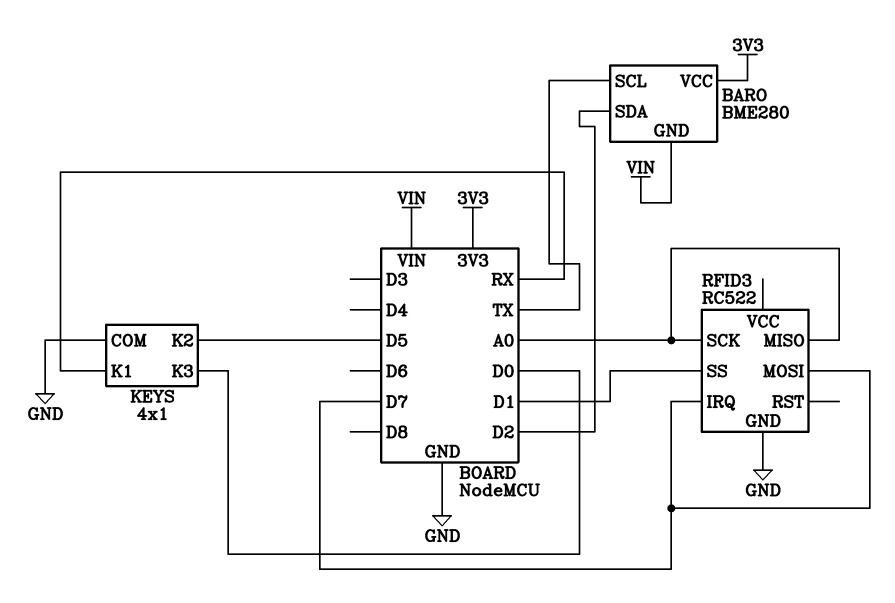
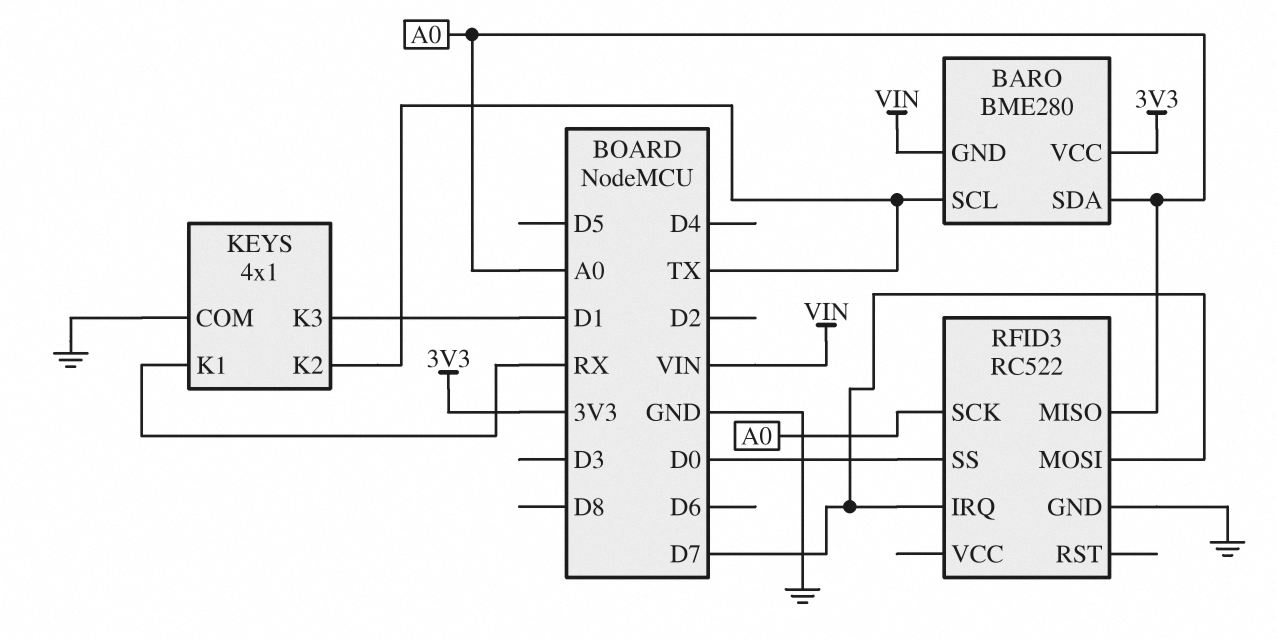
BARO pin SDA: D2 -> A0
KEYS pin K2: D5 -> TX
KEYS pin K3: D0 -> D1
RFID3 pin SS: D1 -> D0

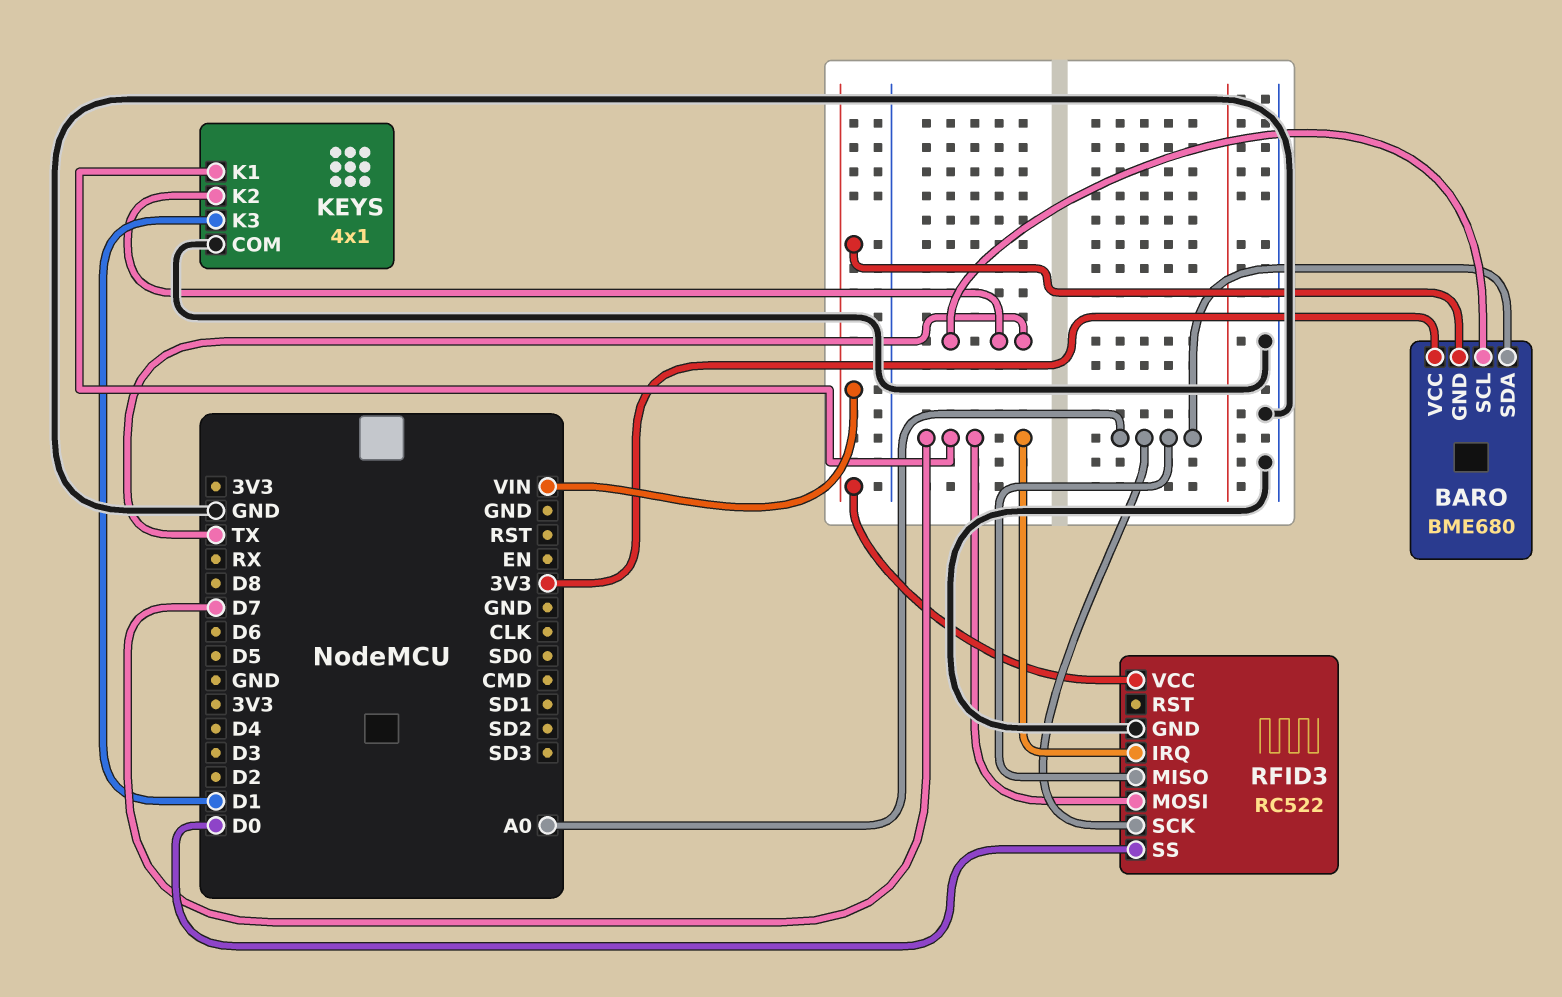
BARO: BME280 -> BME680
KEYS pin K1: RX -> D7
RFID3 pin VCC: none -> VIN

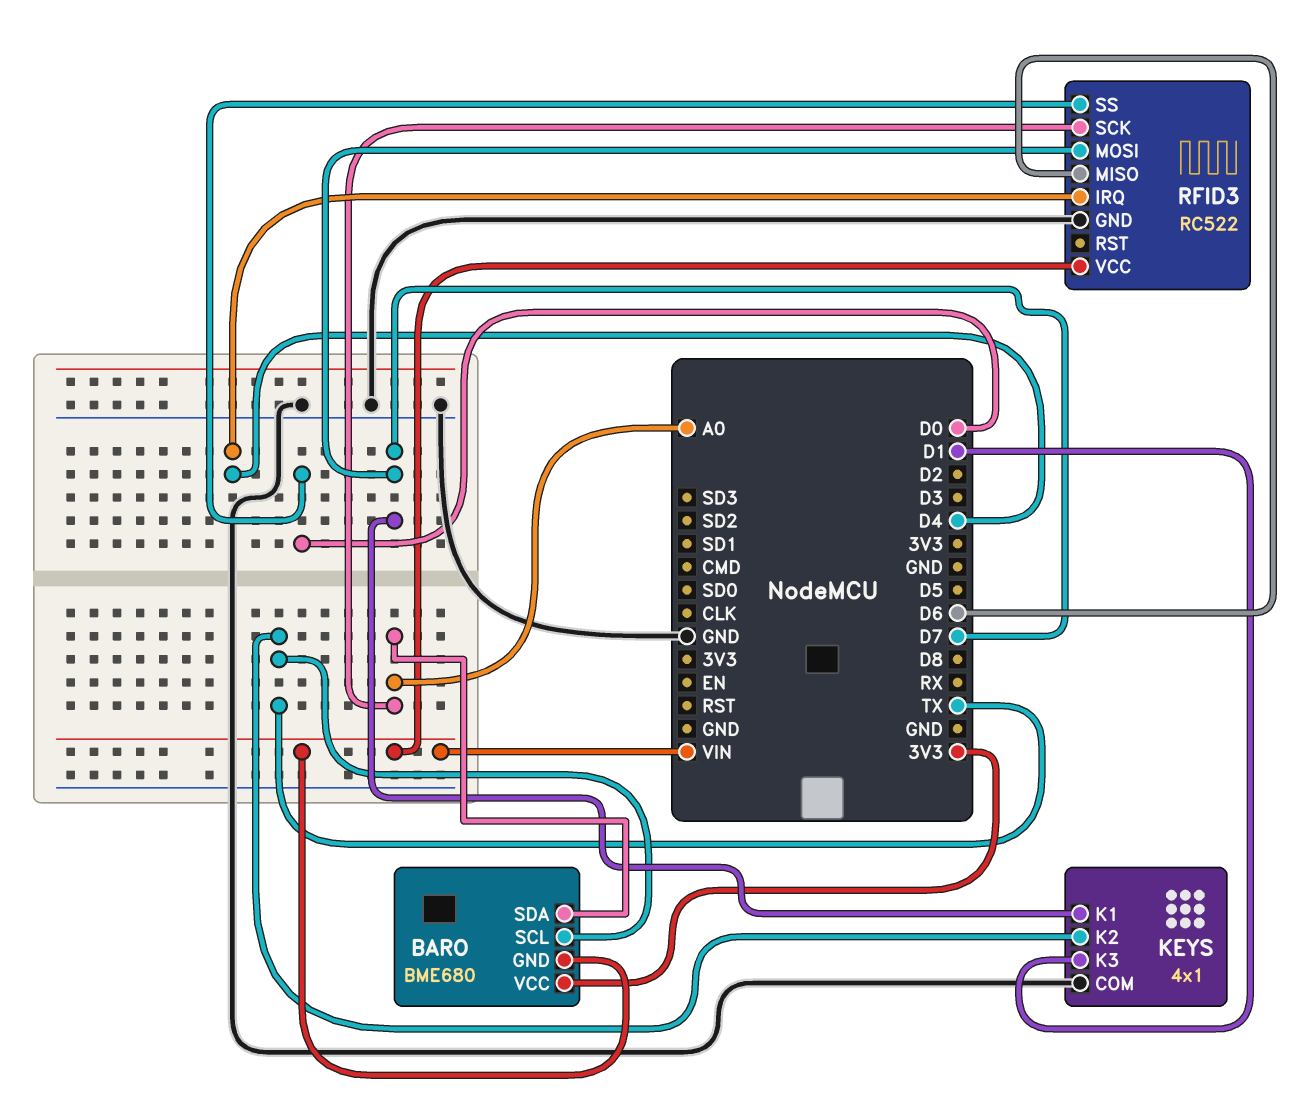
RFID3 pin IRQ: D7 -> D4
RFID3 pin MISO: A0 -> D6

